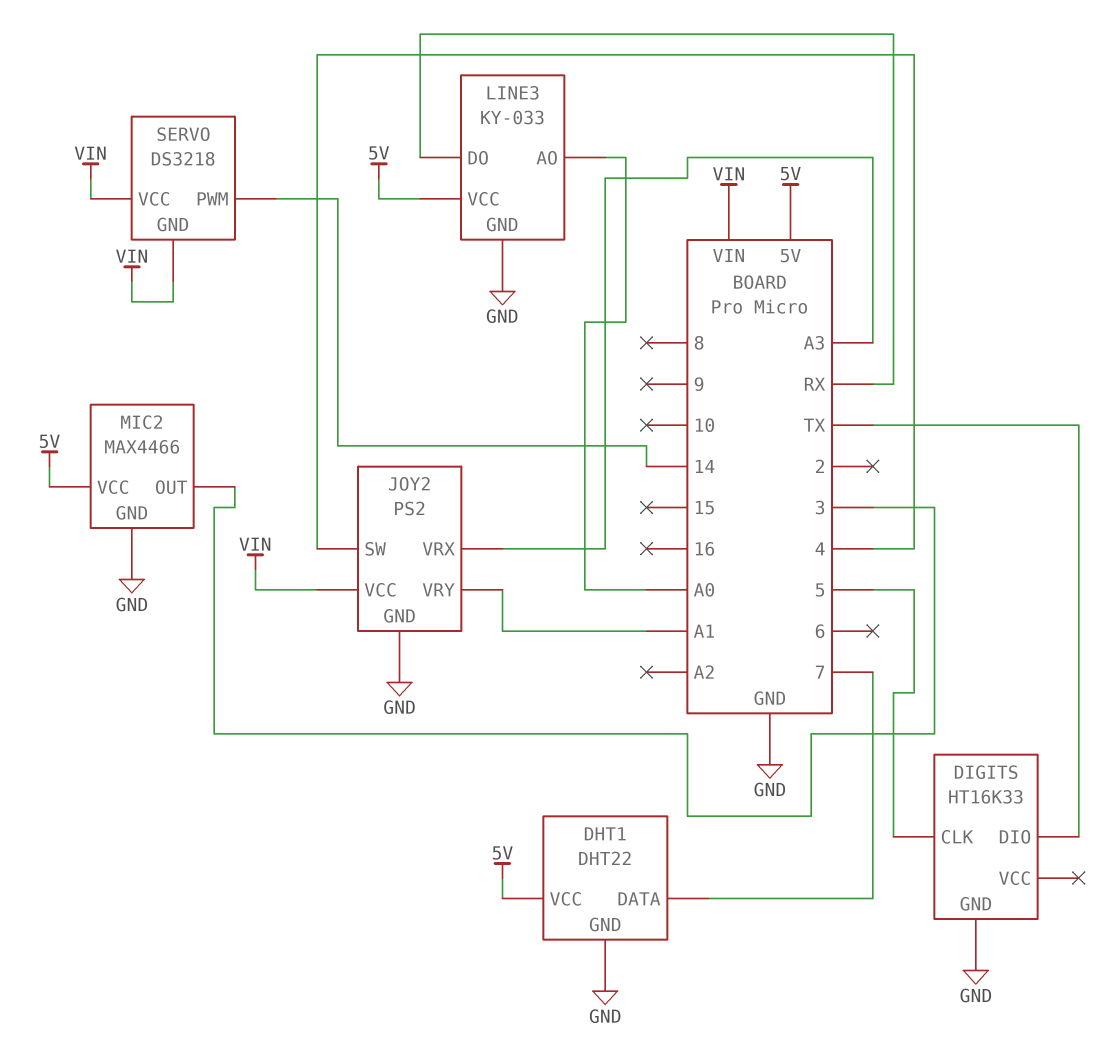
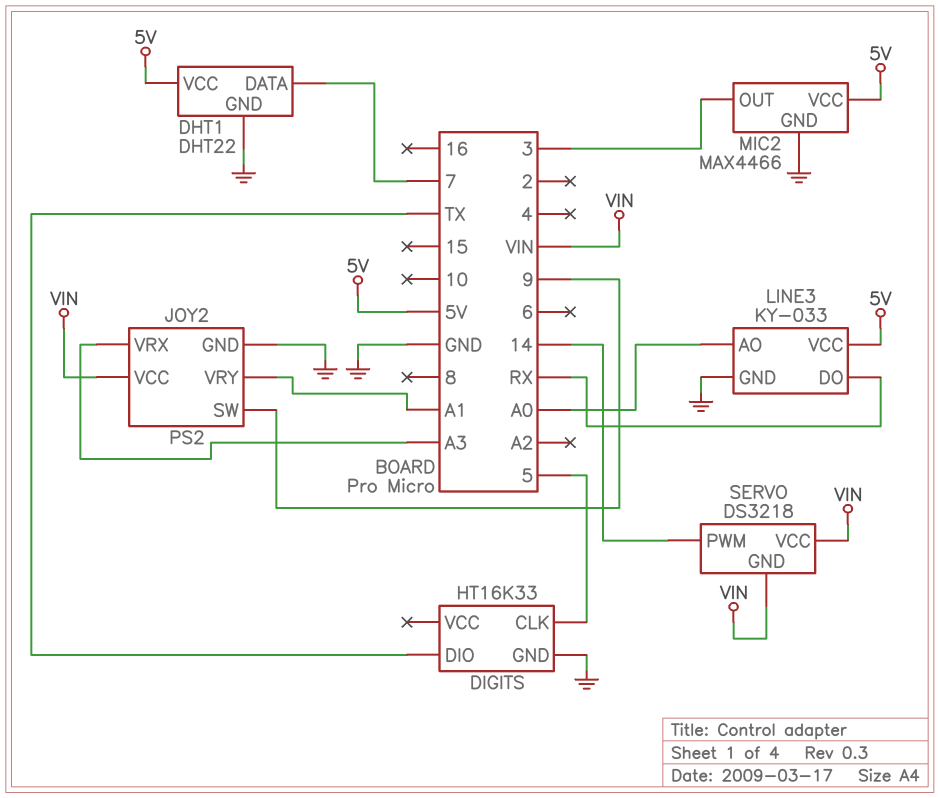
JOY2 pin SW: 4 -> 9

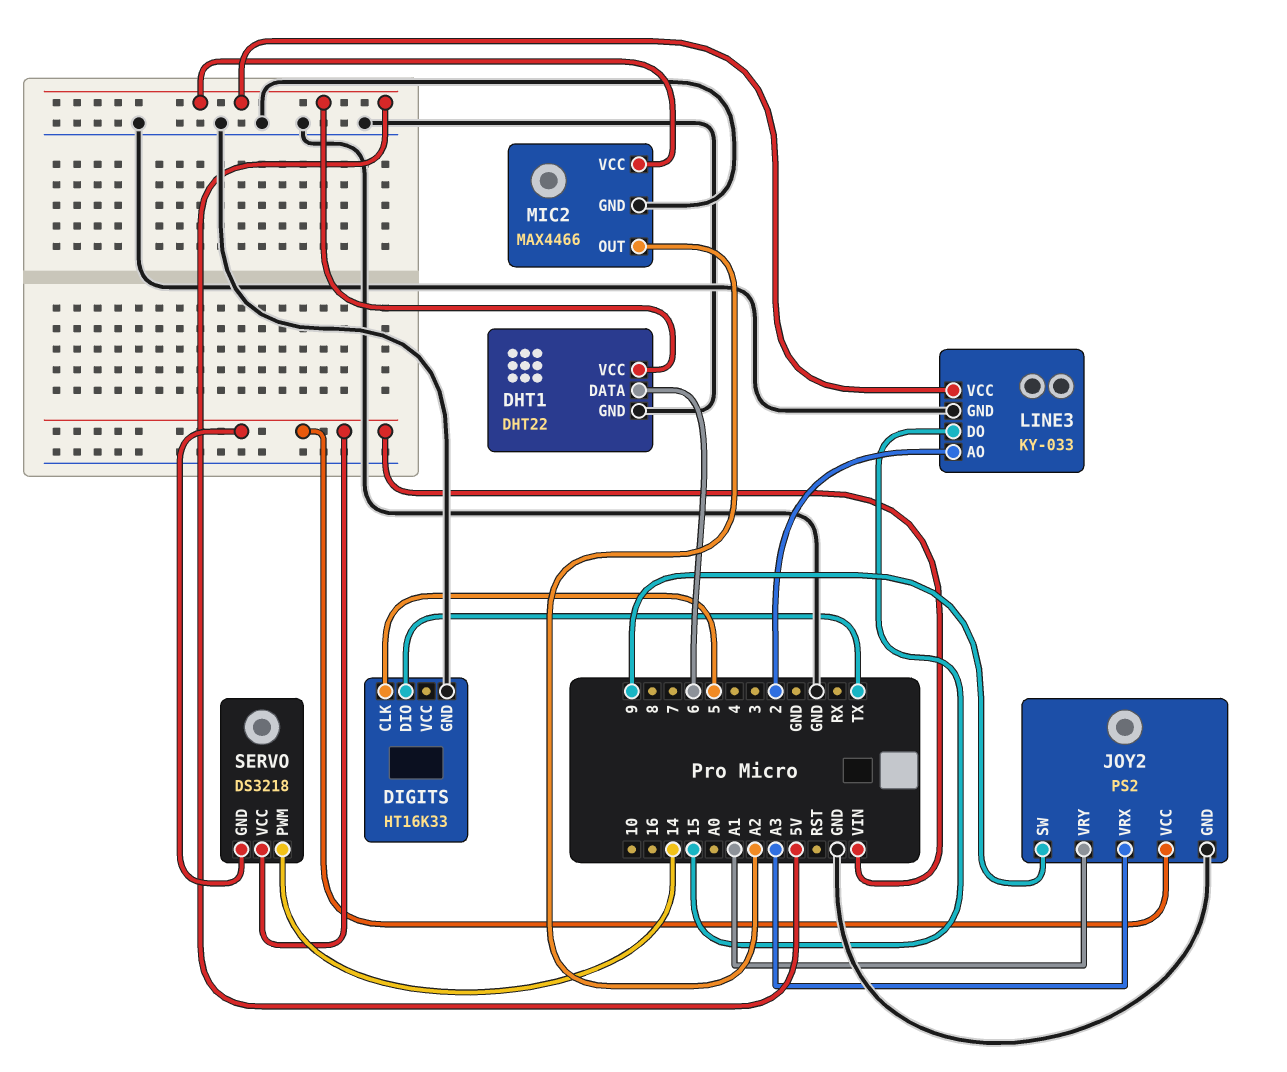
DHT1 pin DATA: 7 -> 6
LINE3 pin AO: A0 -> 2
LINE3 pin DO: RX -> 15
MIC2 pin OUT: 3 -> A2

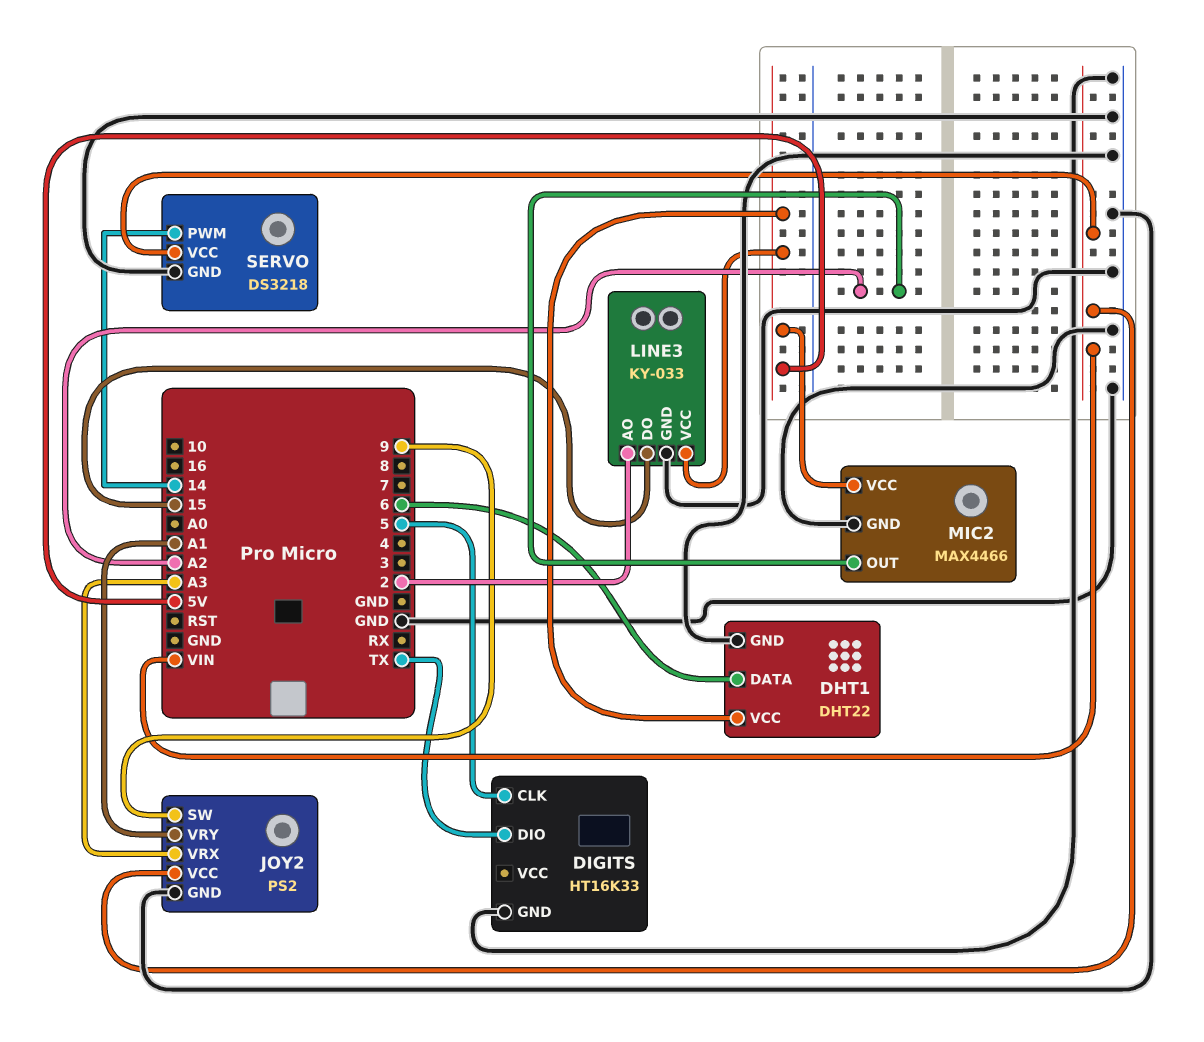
SERVO pin GND: VIN -> GND

